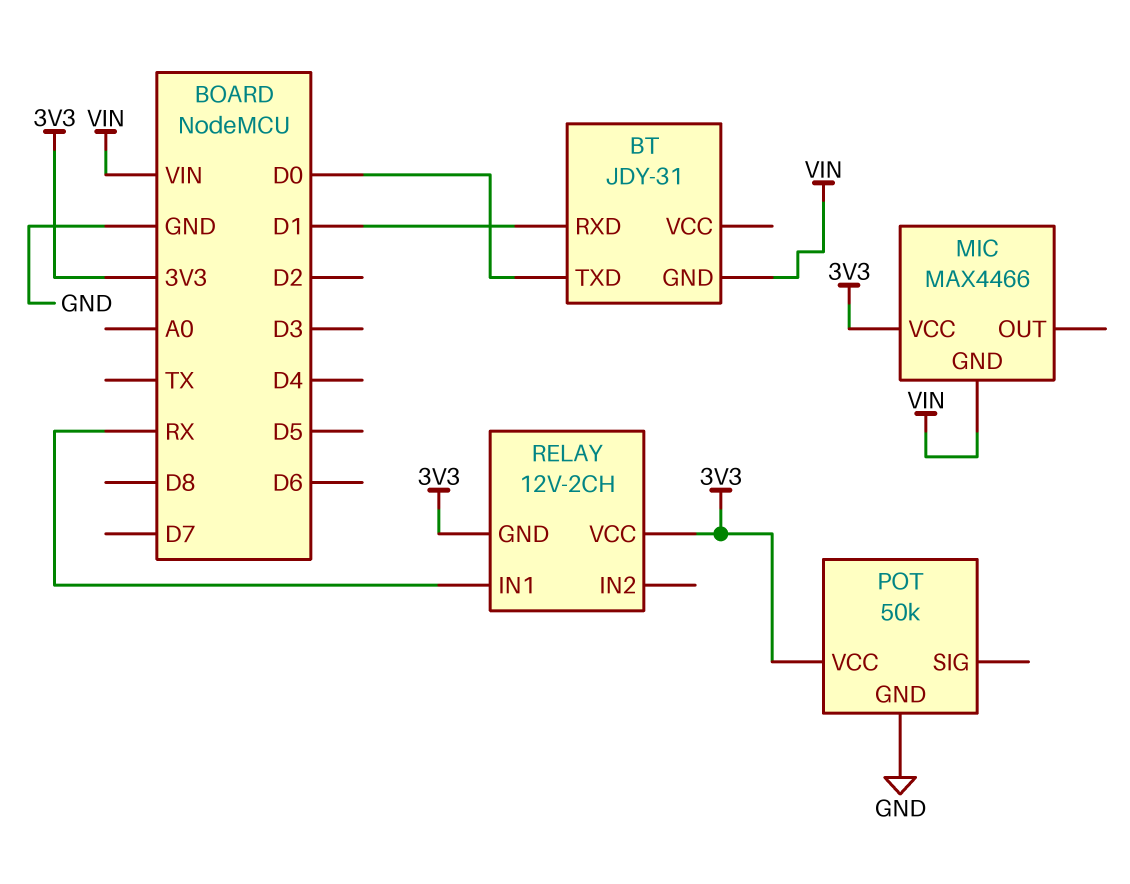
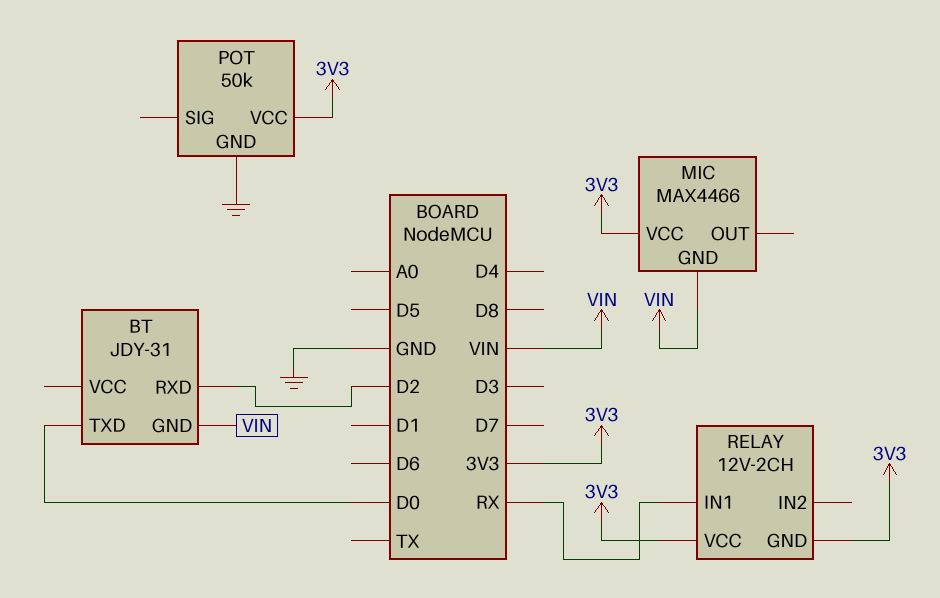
BT pin RXD: D1 -> D2

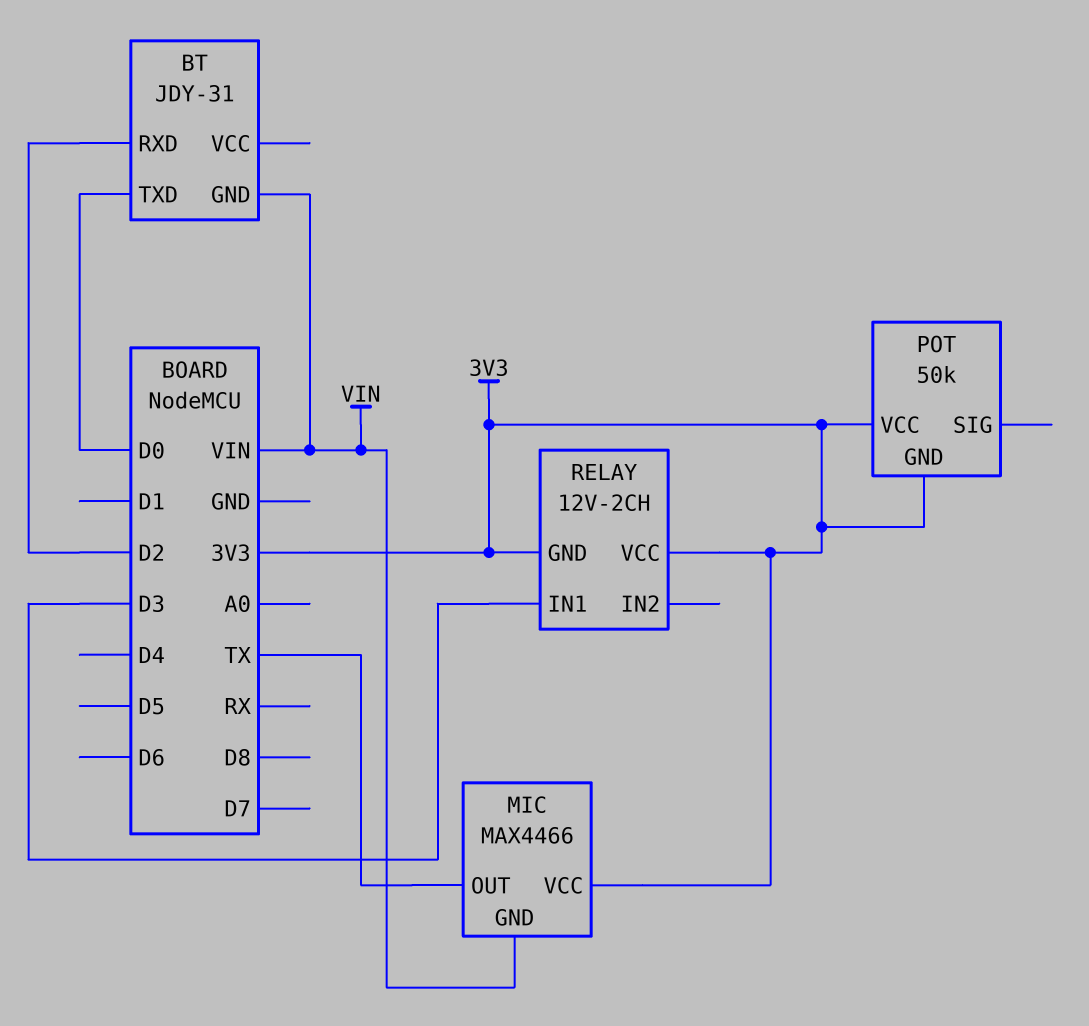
MIC pin OUT: none -> TX
POT pin GND: GND -> 3V3
RELAY pin IN1: RX -> D3

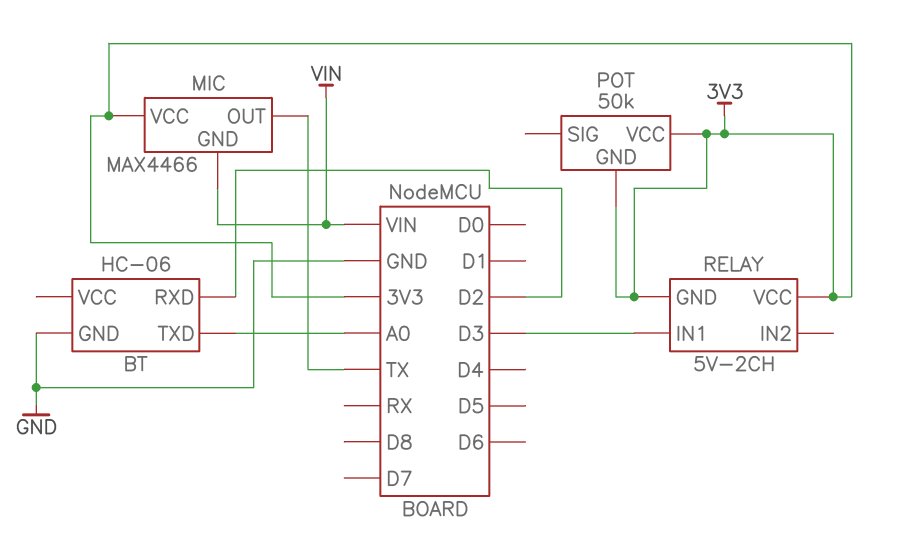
BT: JDY-31 -> HC-06
BT pin GND: VIN -> GND
BT pin TXD: D0 -> A0
RELAY: 12V-2CH -> 5V-2CH

